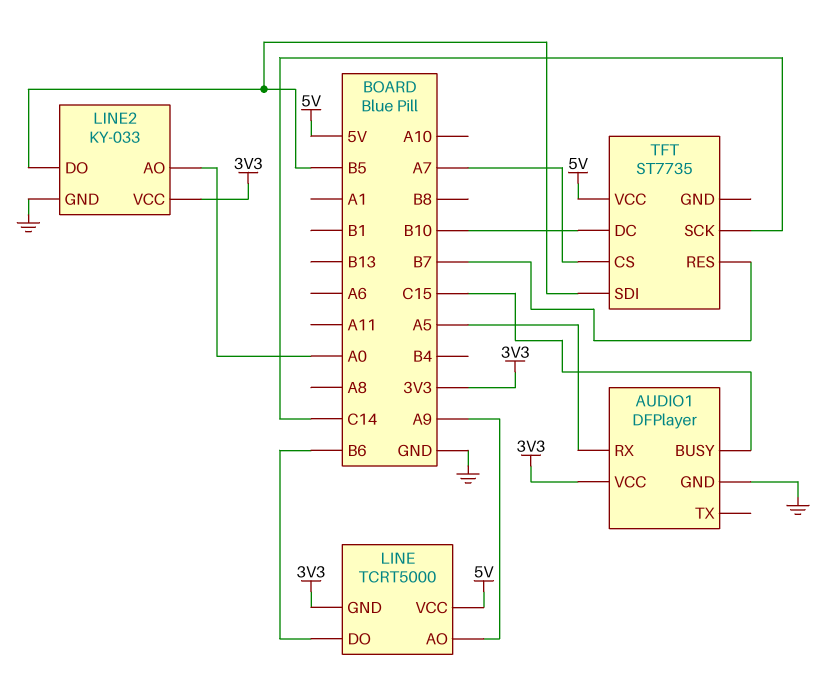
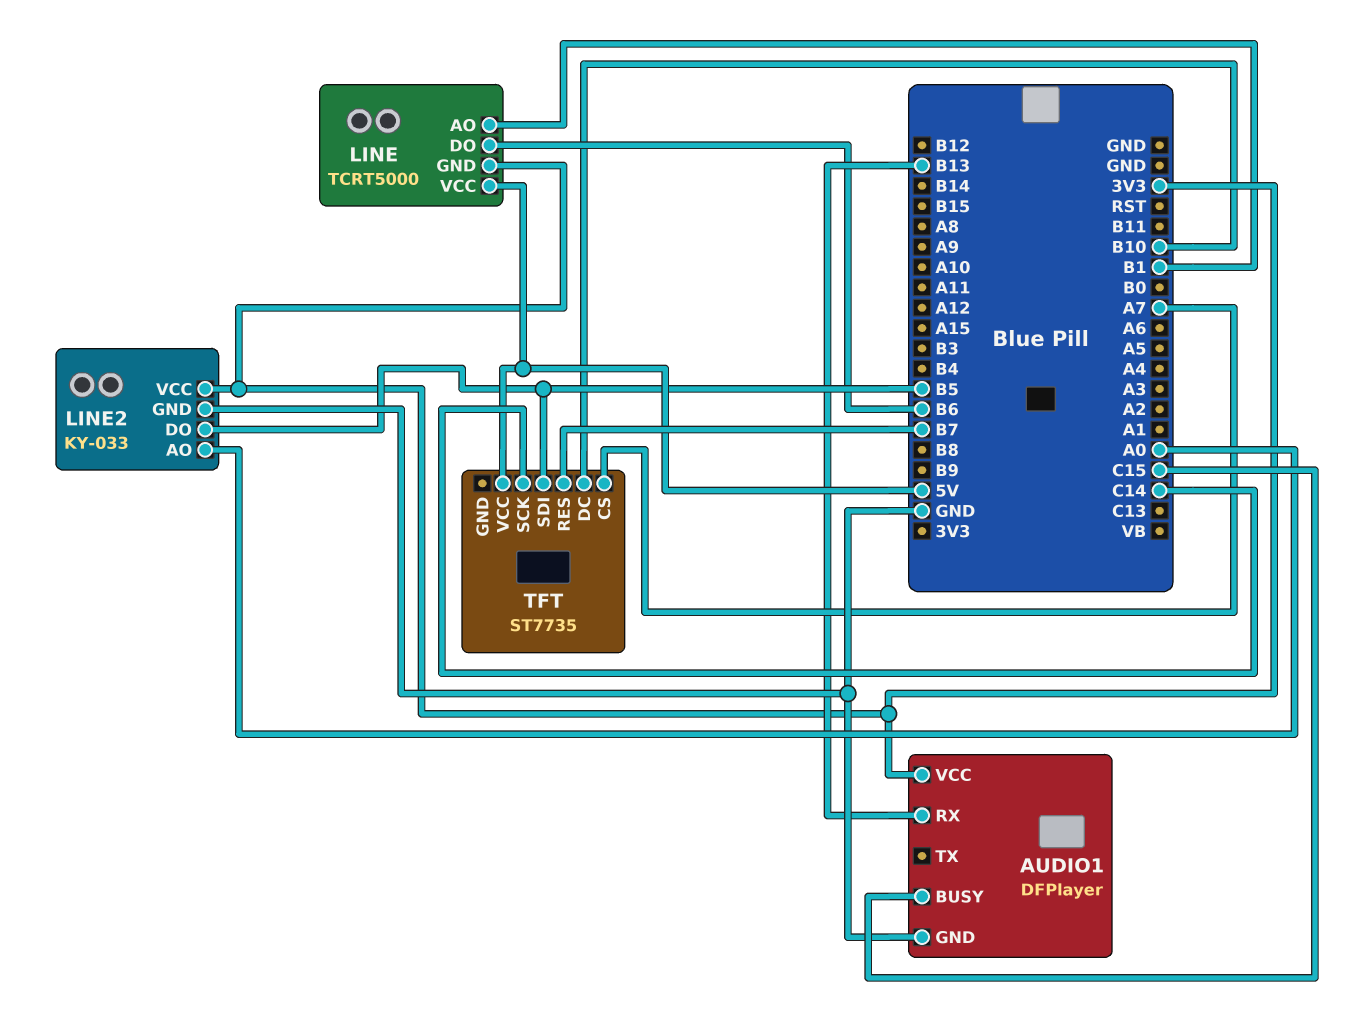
AUDIO1 pin RX: A5 -> B13
LINE pin AO: A9 -> B1

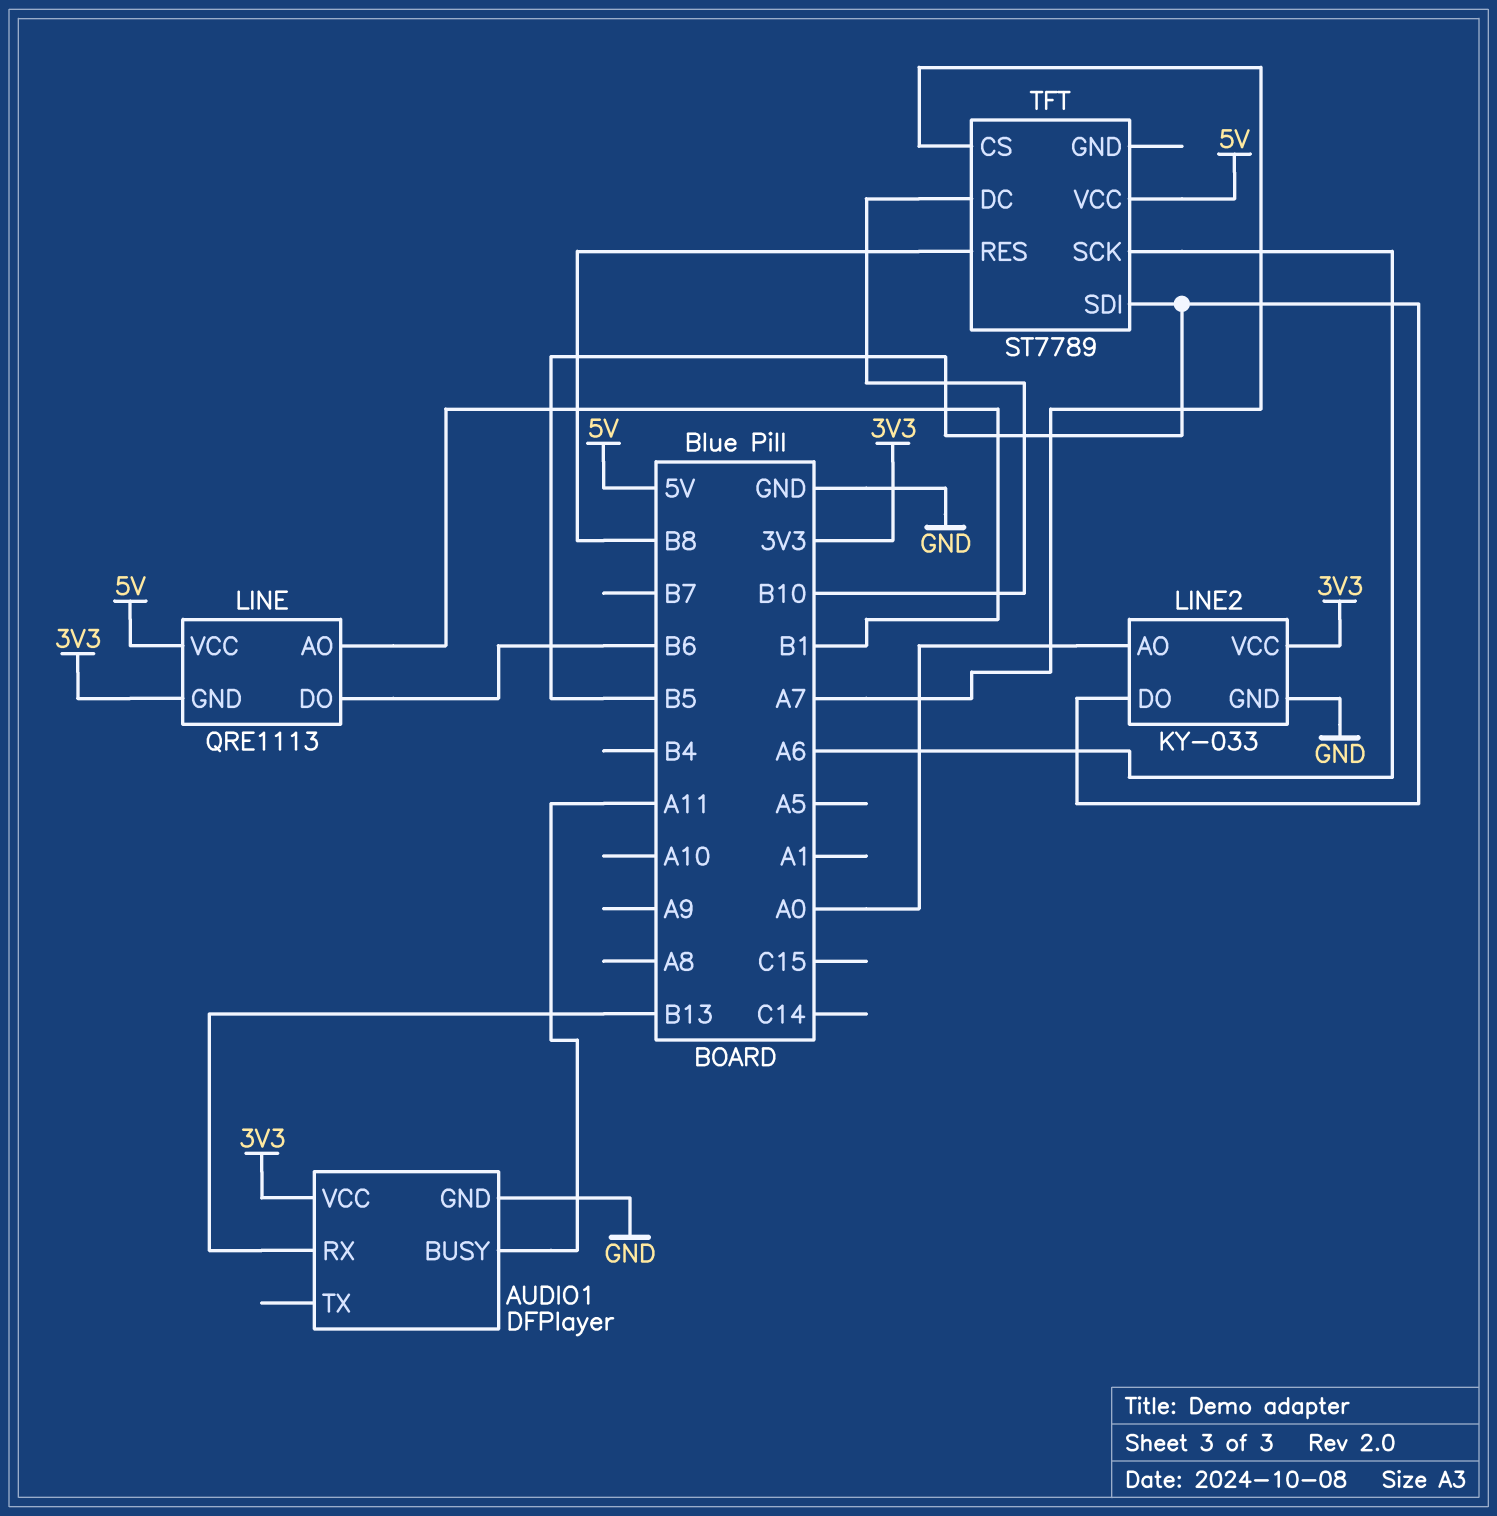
AUDIO1 pin BUSY: C15 -> A11
LINE: TCRT5000 -> QRE1113
TFT: ST7735 -> ST7789
TFT pin RES: B7 -> B8
TFT pin SCK: C14 -> A6

